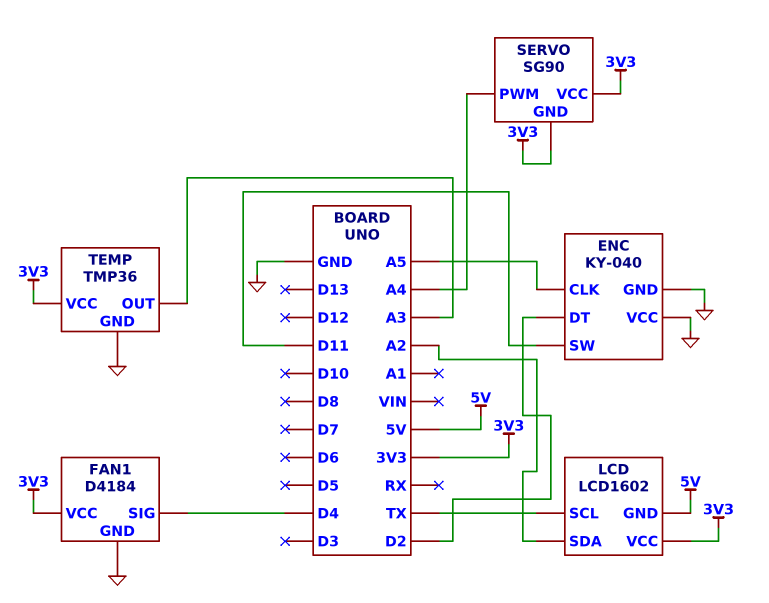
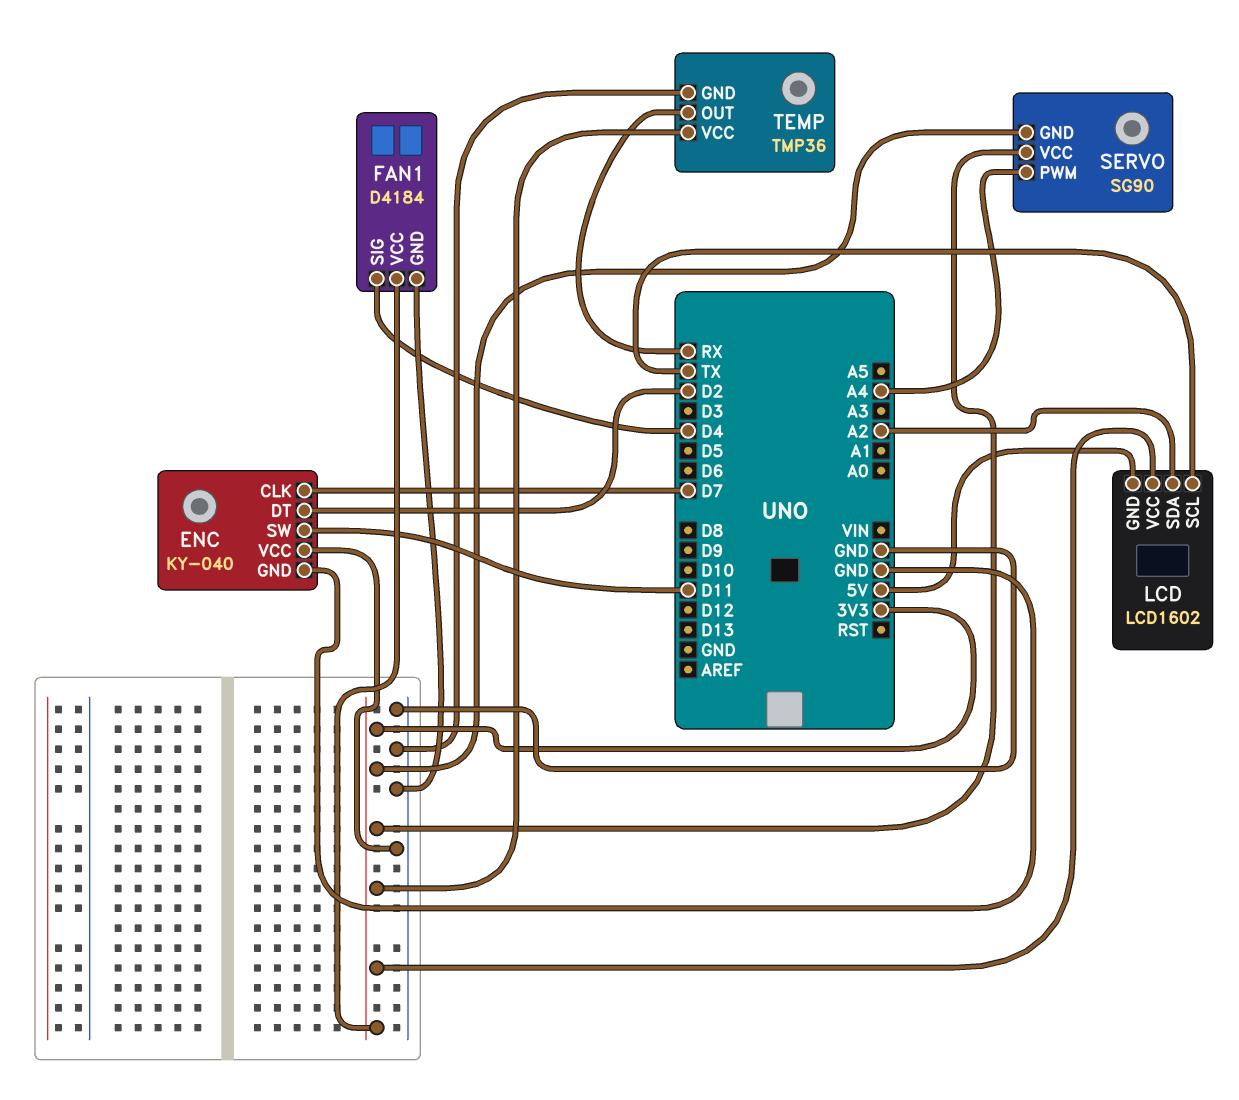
ENC pin CLK: A5 -> D7
TEMP pin OUT: A3 -> RX

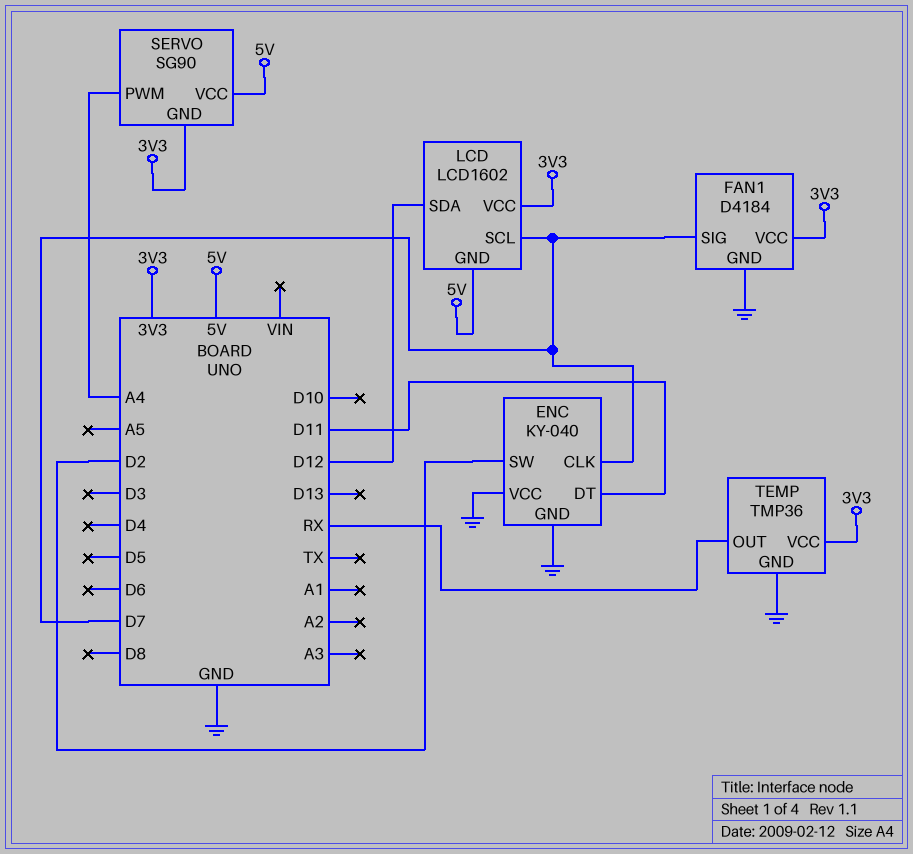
ENC pin DT: D2 -> D11
ENC pin SW: D11 -> D2
FAN1 pin SIG: D4 -> D7
LCD pin SCL: TX -> D7
LCD pin SDA: A2 -> D12
SERVO pin VCC: 3V3 -> 5V

